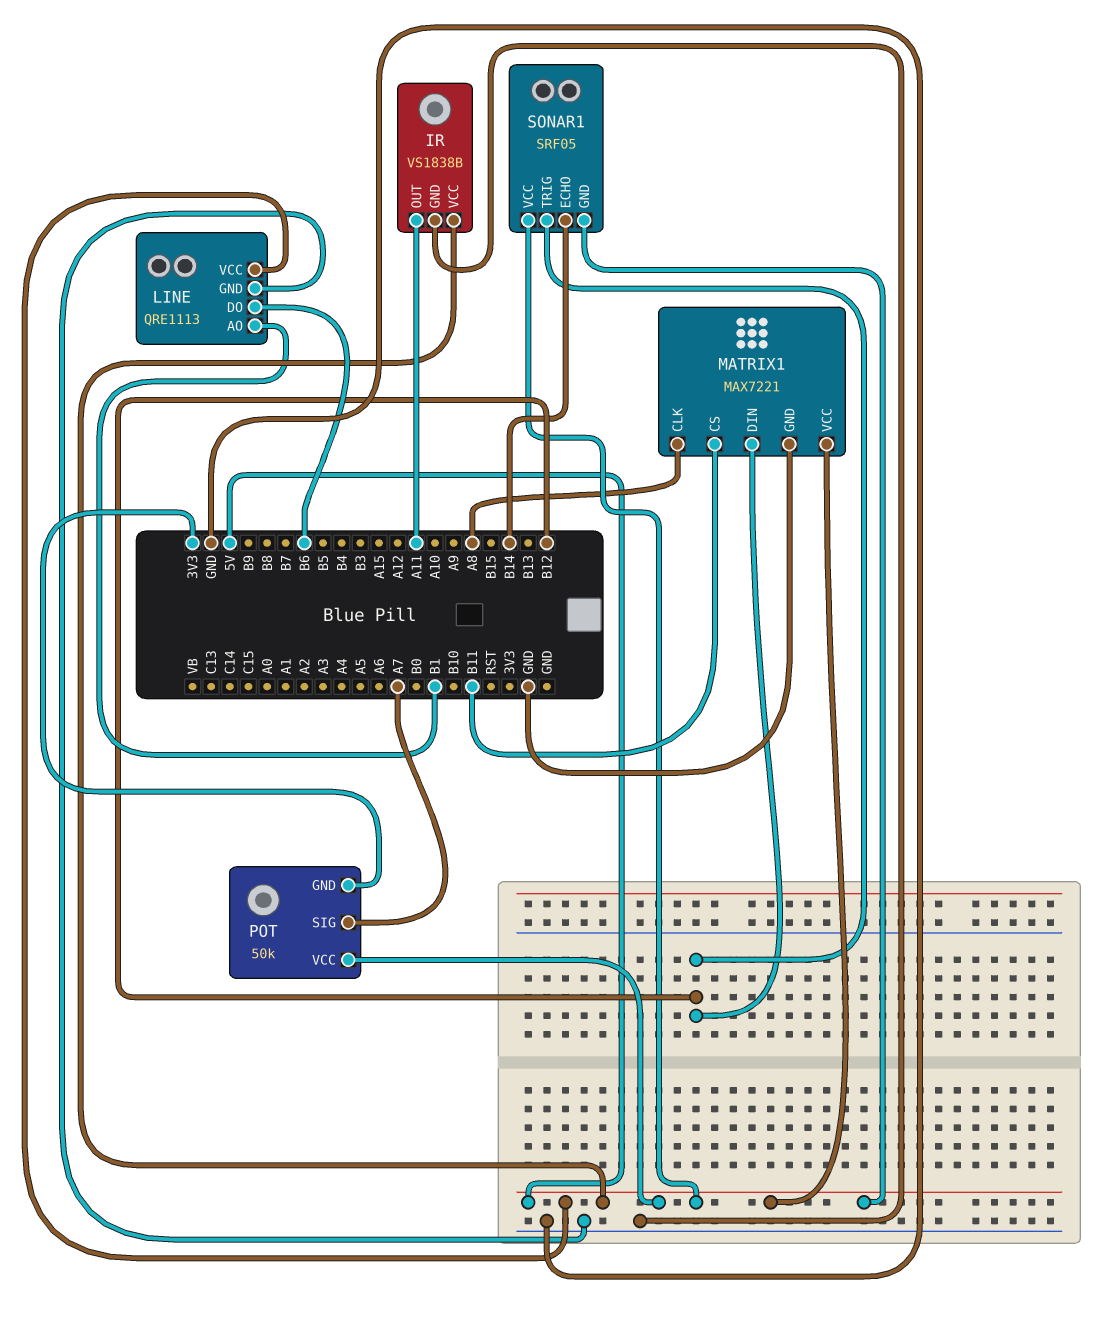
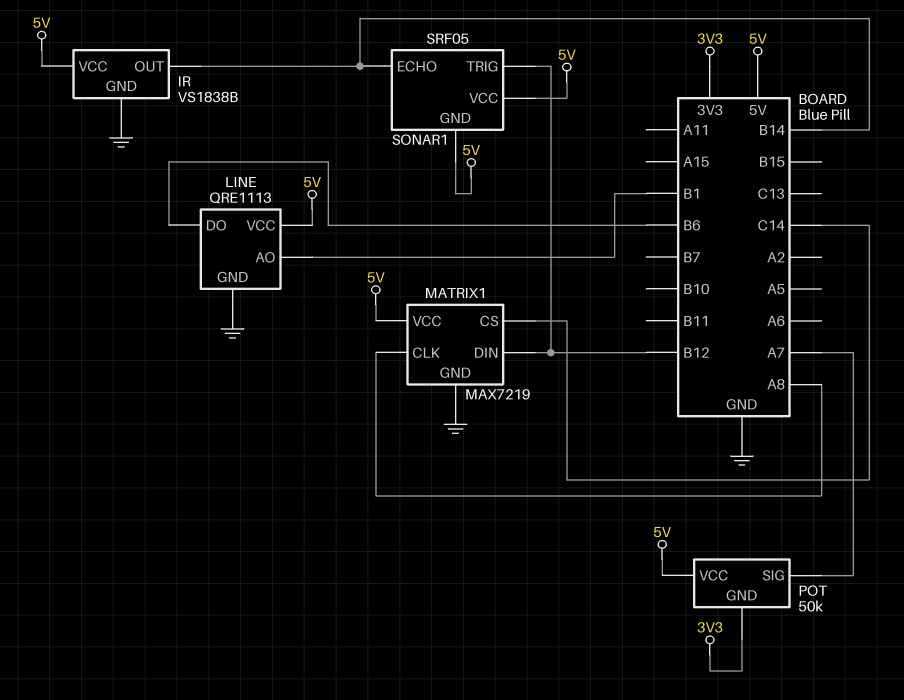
IR pin OUT: A11 -> B14
MATRIX1: MAX7221 -> MAX7219
MATRIX1 pin CS: B11 -> C14

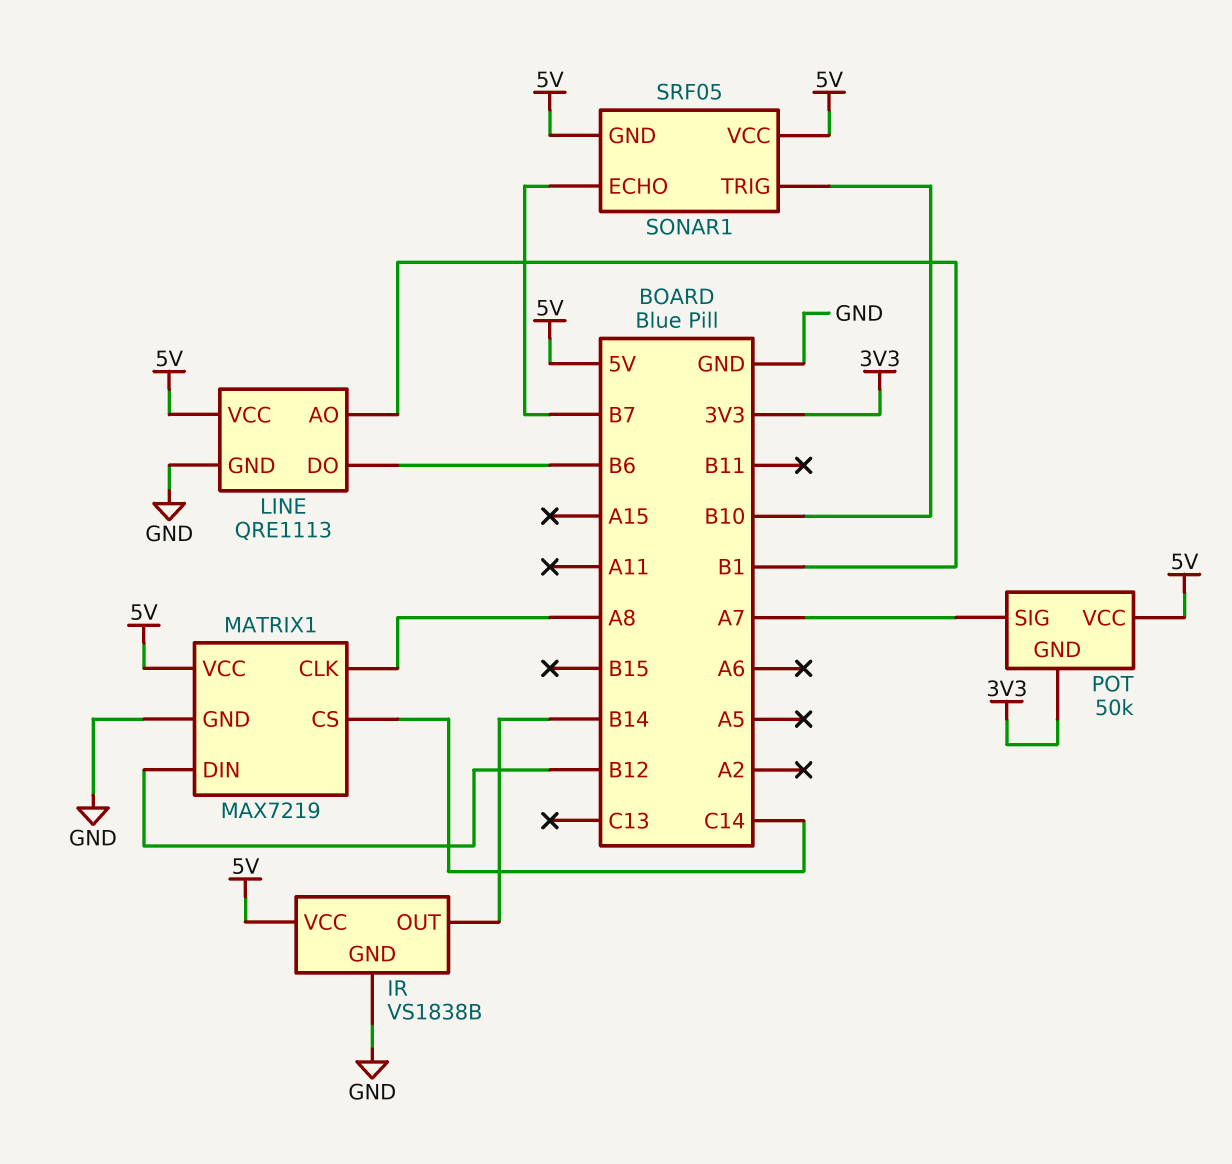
SONAR1 pin ECHO: B14 -> B7
SONAR1 pin TRIG: B12 -> B10

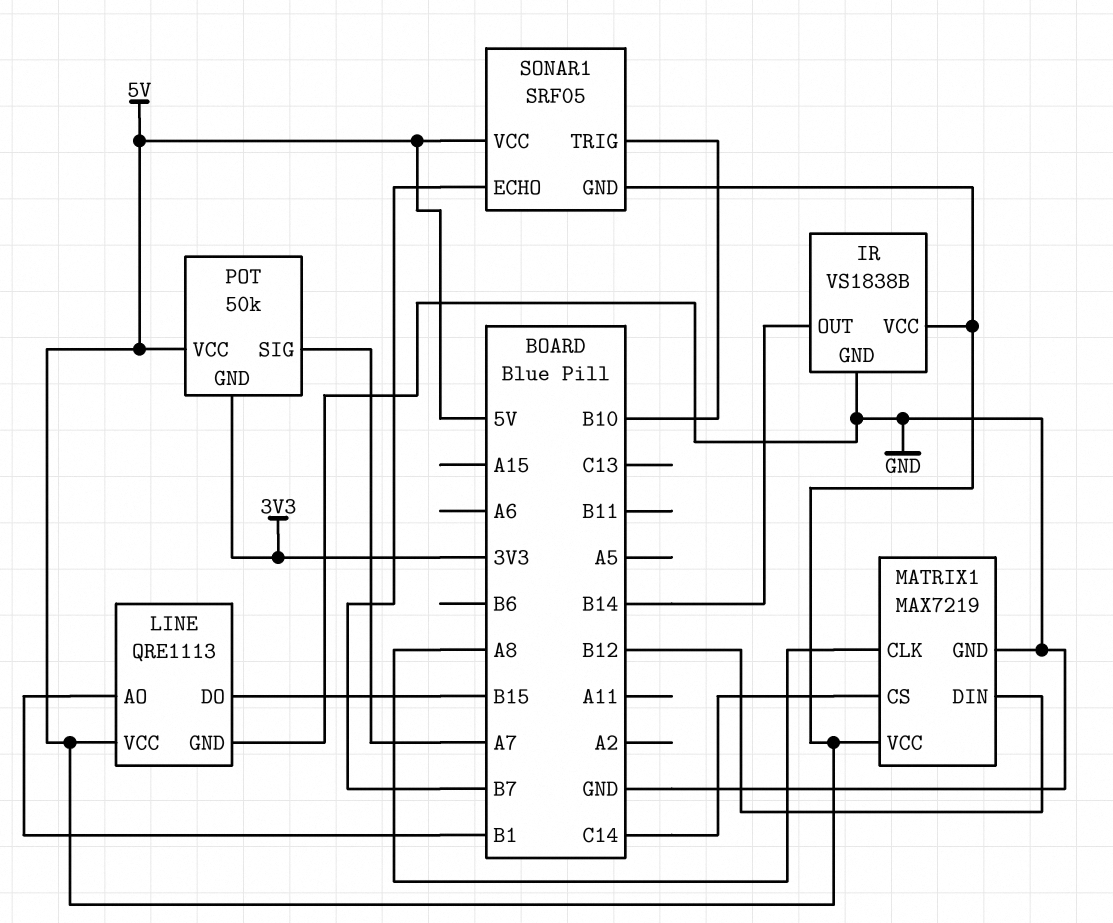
LINE pin DO: B6 -> B15

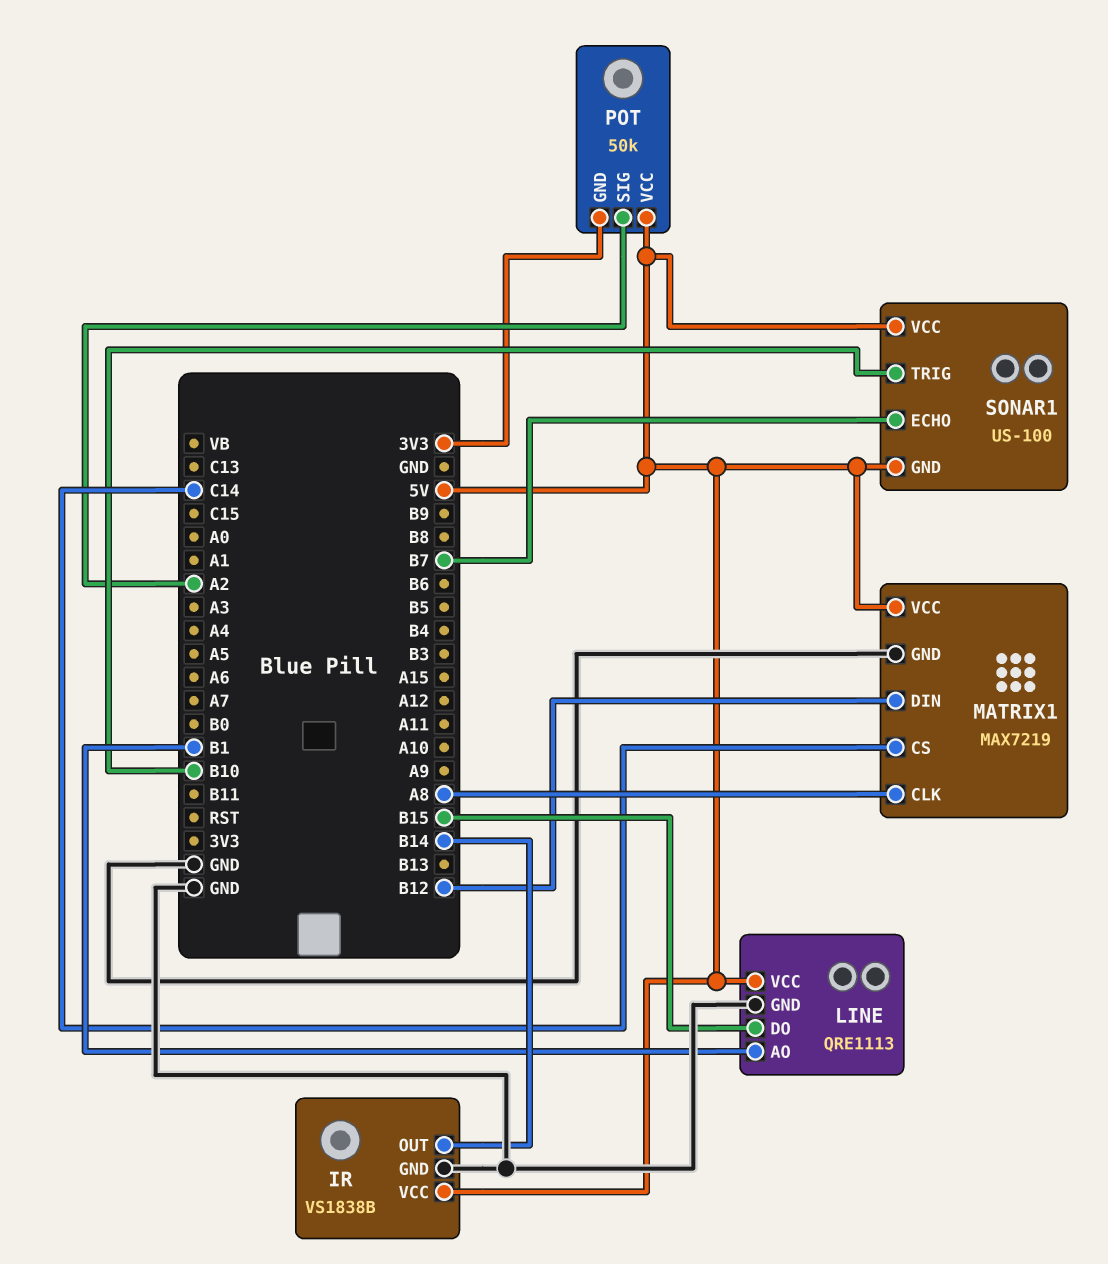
POT pin SIG: A7 -> A2
SONAR1: SRF05 -> US-100

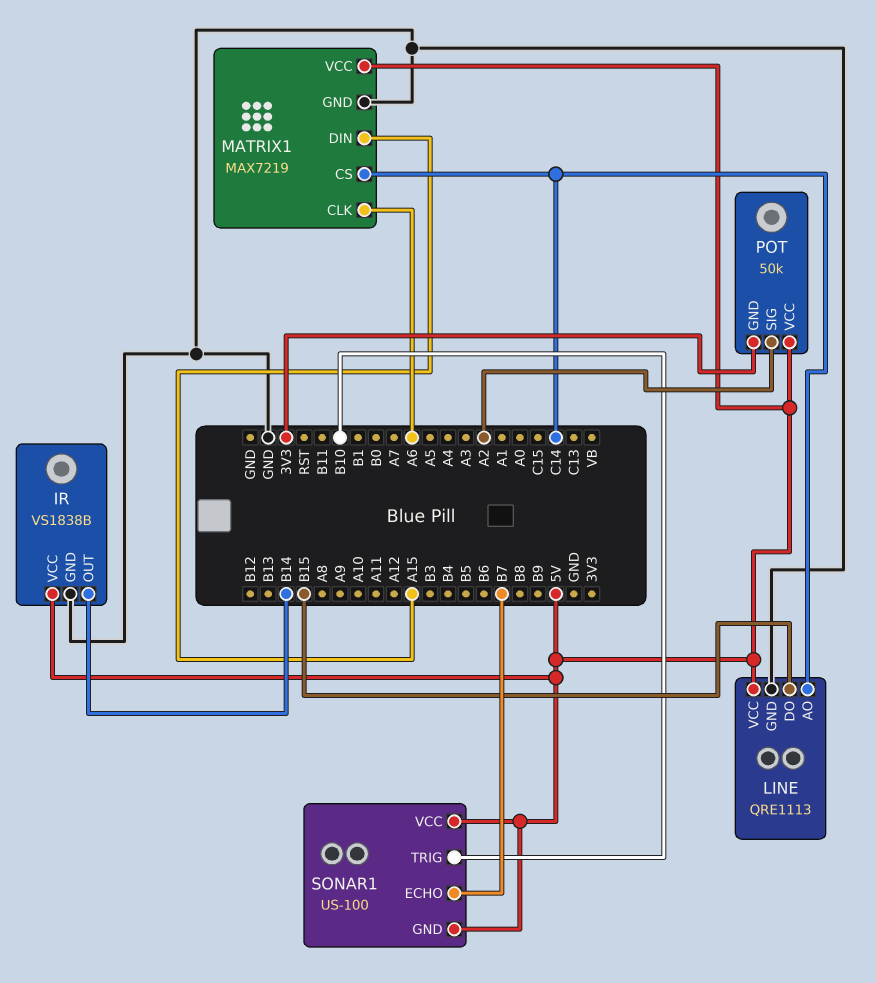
LINE pin AO: B1 -> C14
MATRIX1 pin CLK: A8 -> A6
MATRIX1 pin DIN: B12 -> A15

